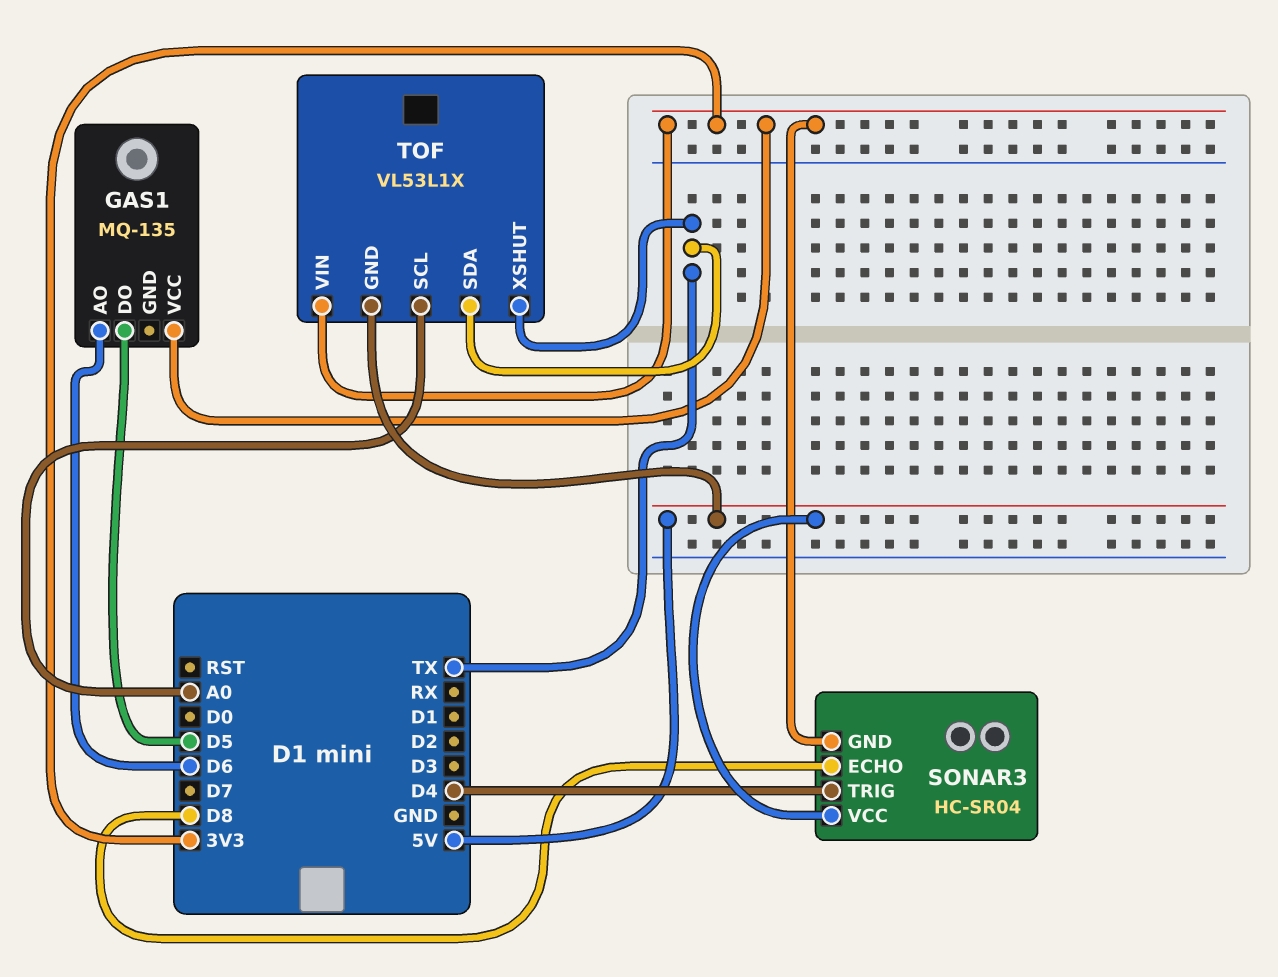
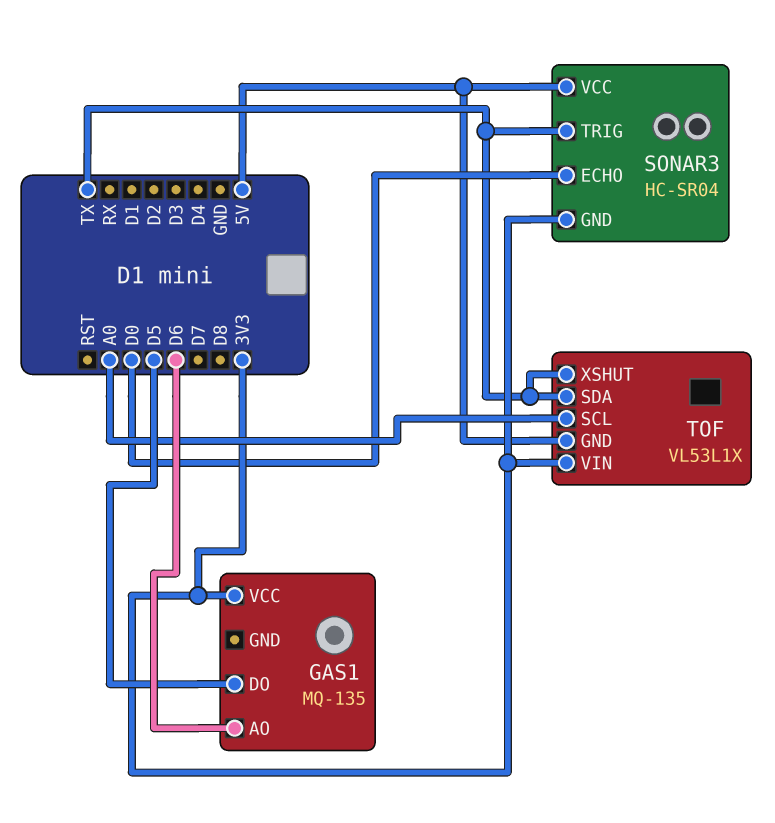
SONAR3 pin ECHO: D8 -> D0
SONAR3 pin TRIG: D4 -> TX

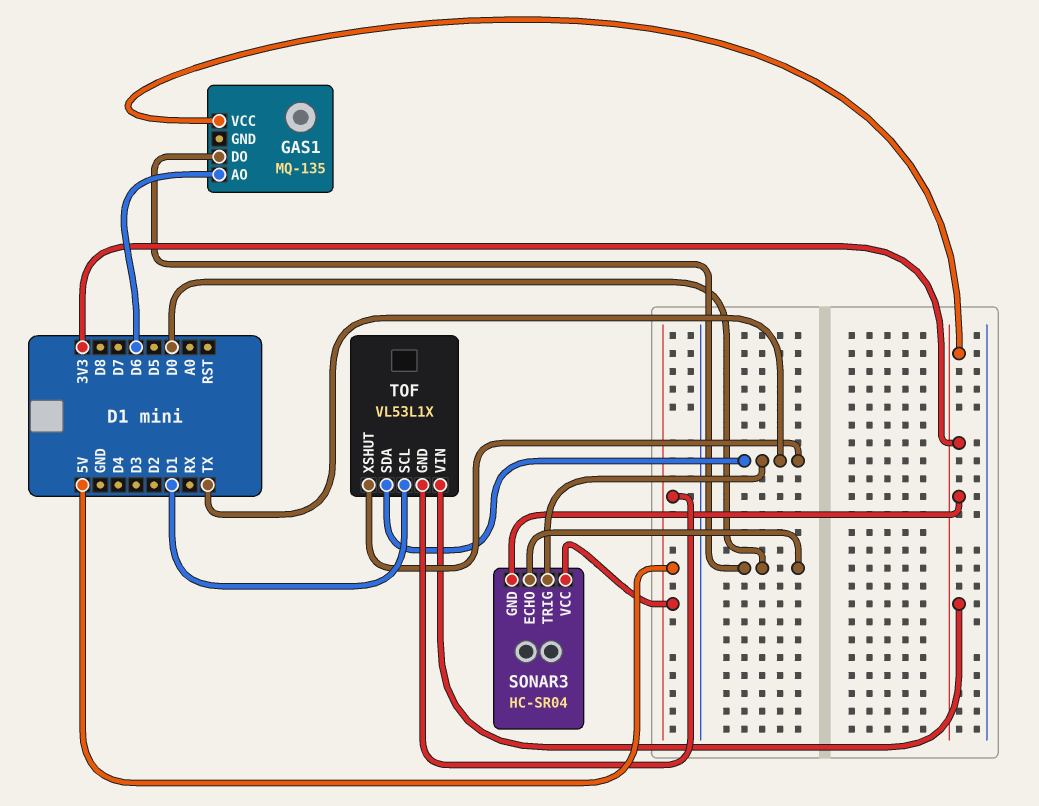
GAS1 pin DO: D5 -> D0
TOF pin SCL: A0 -> D1

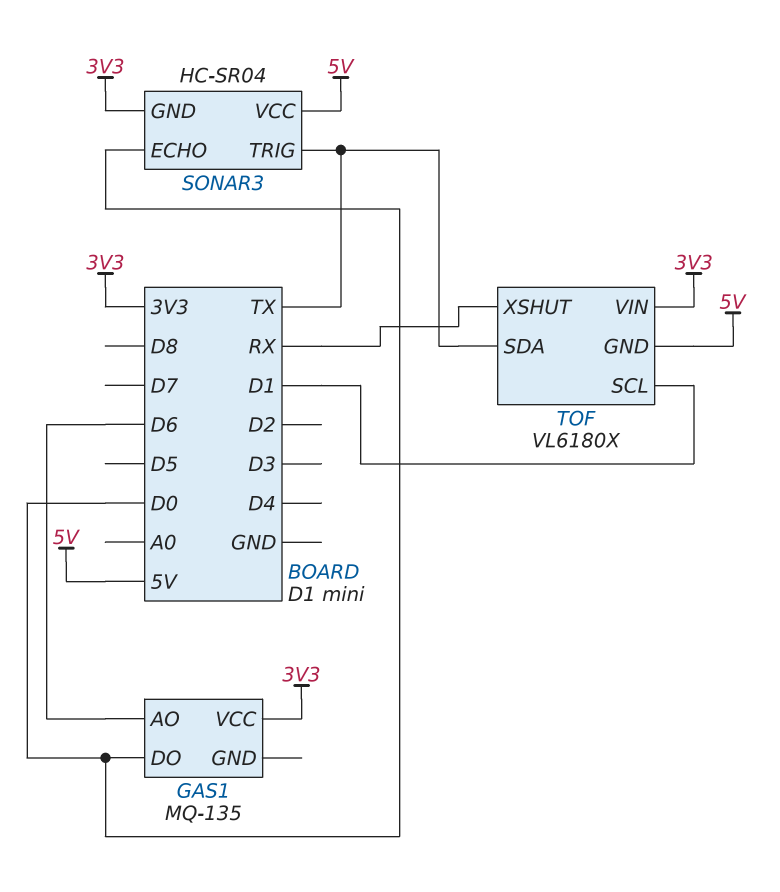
TOF: VL53L1X -> VL6180X
TOF pin XSHUT: TX -> RX

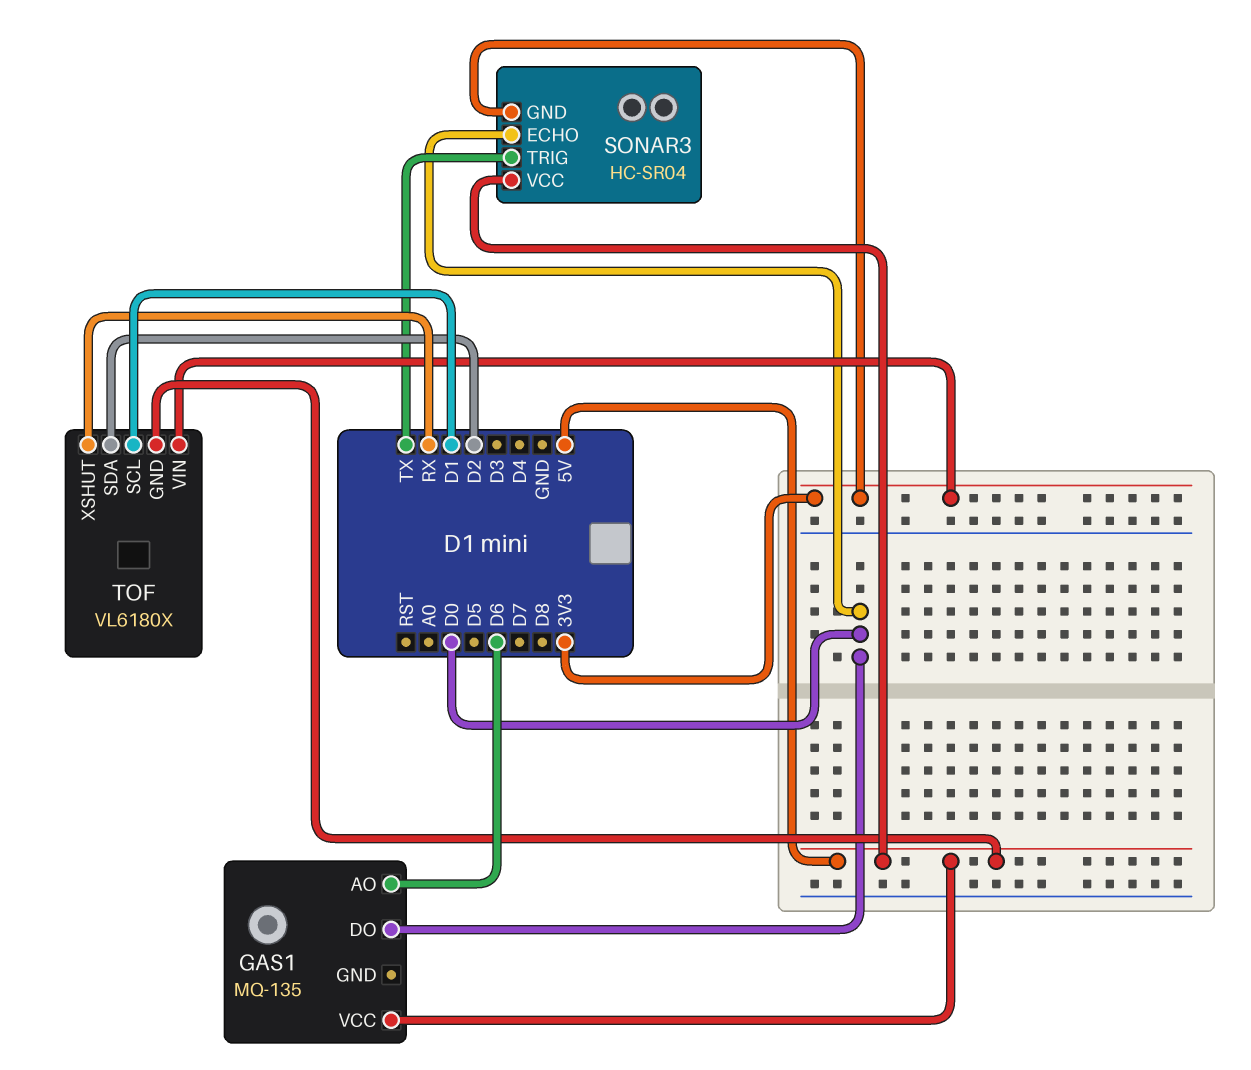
GAS1 pin VCC: 3V3 -> 5V
TOF pin SDA: TX -> D2

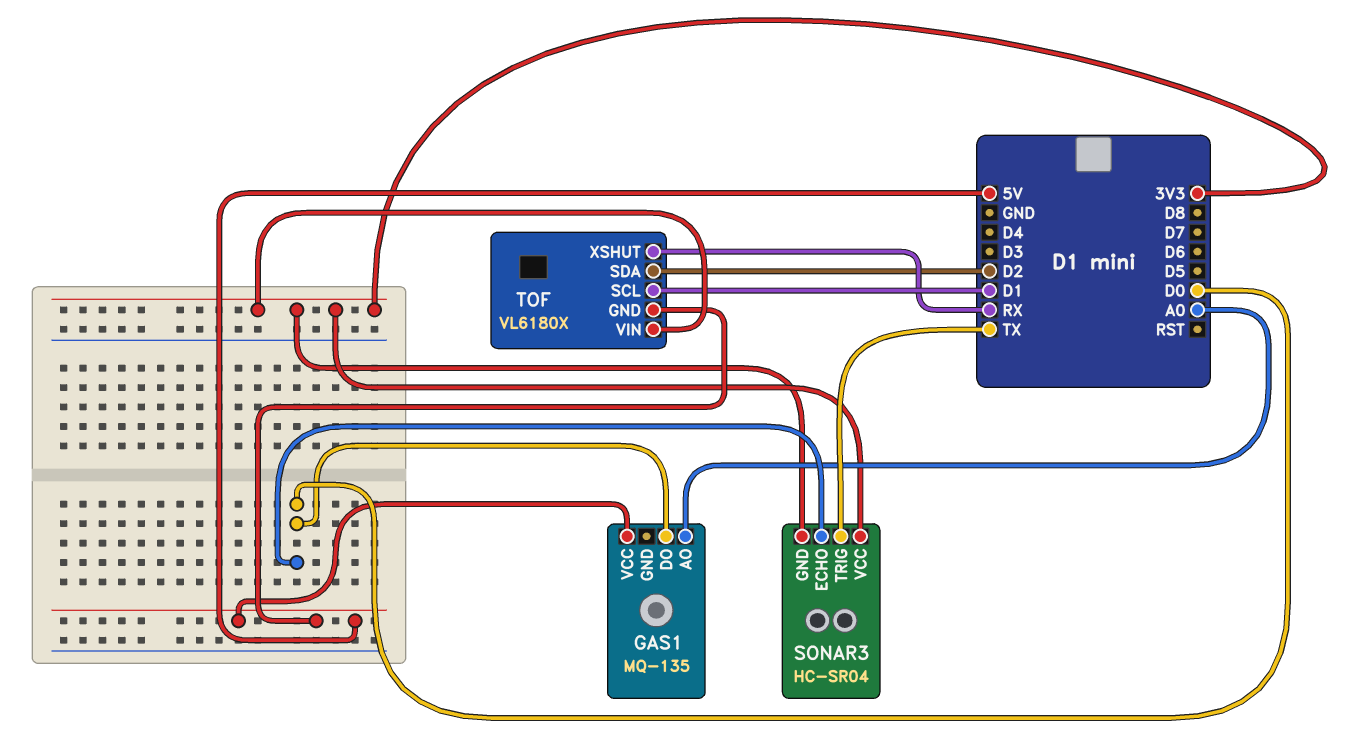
GAS1 pin AO: D6 -> A0
SONAR3 pin VCC: 5V -> 3V3

